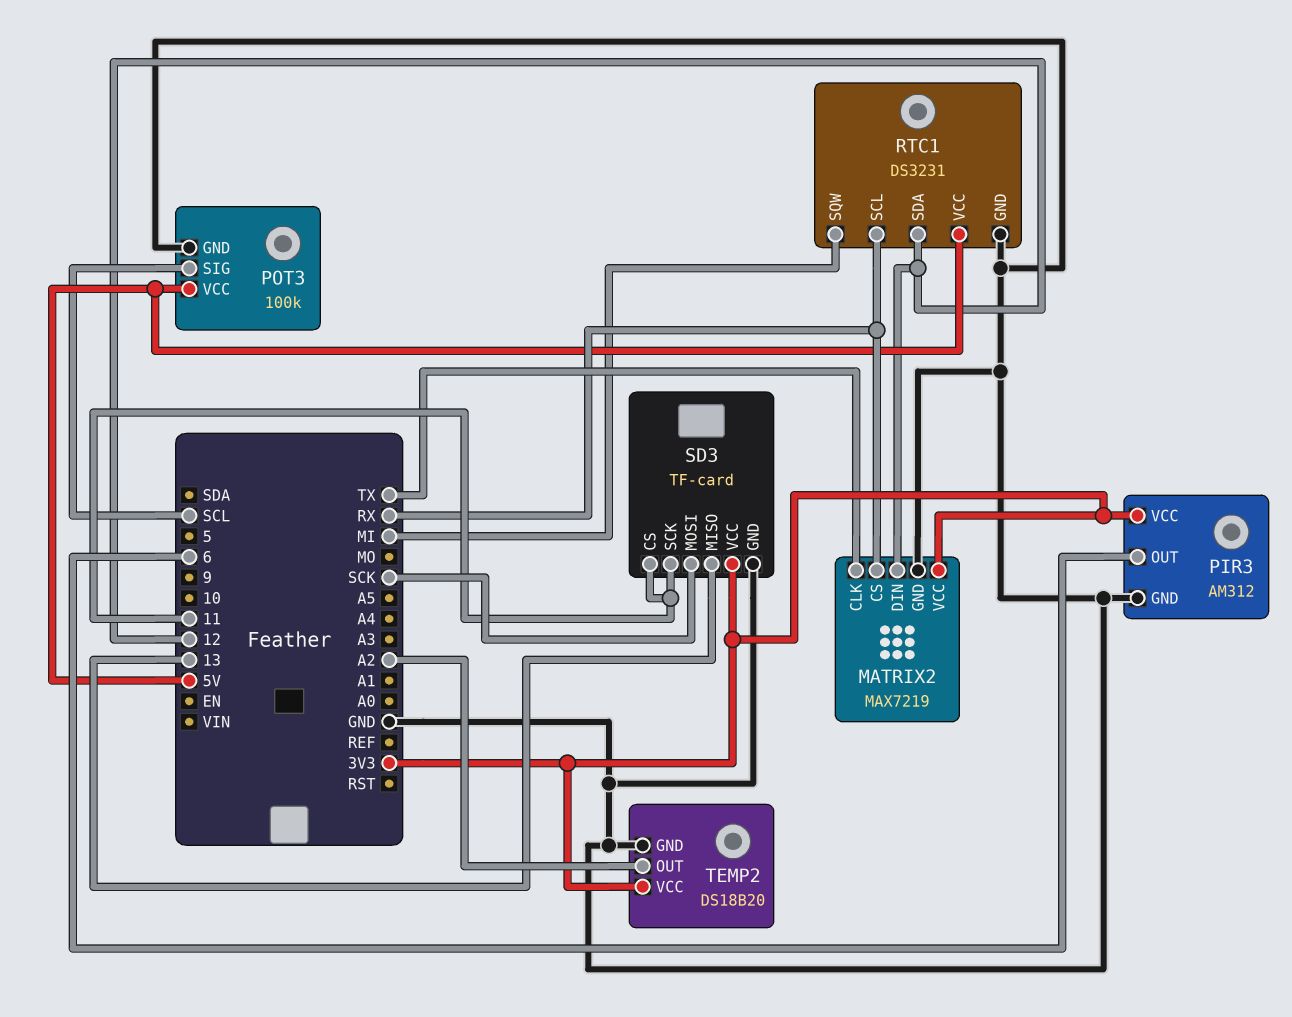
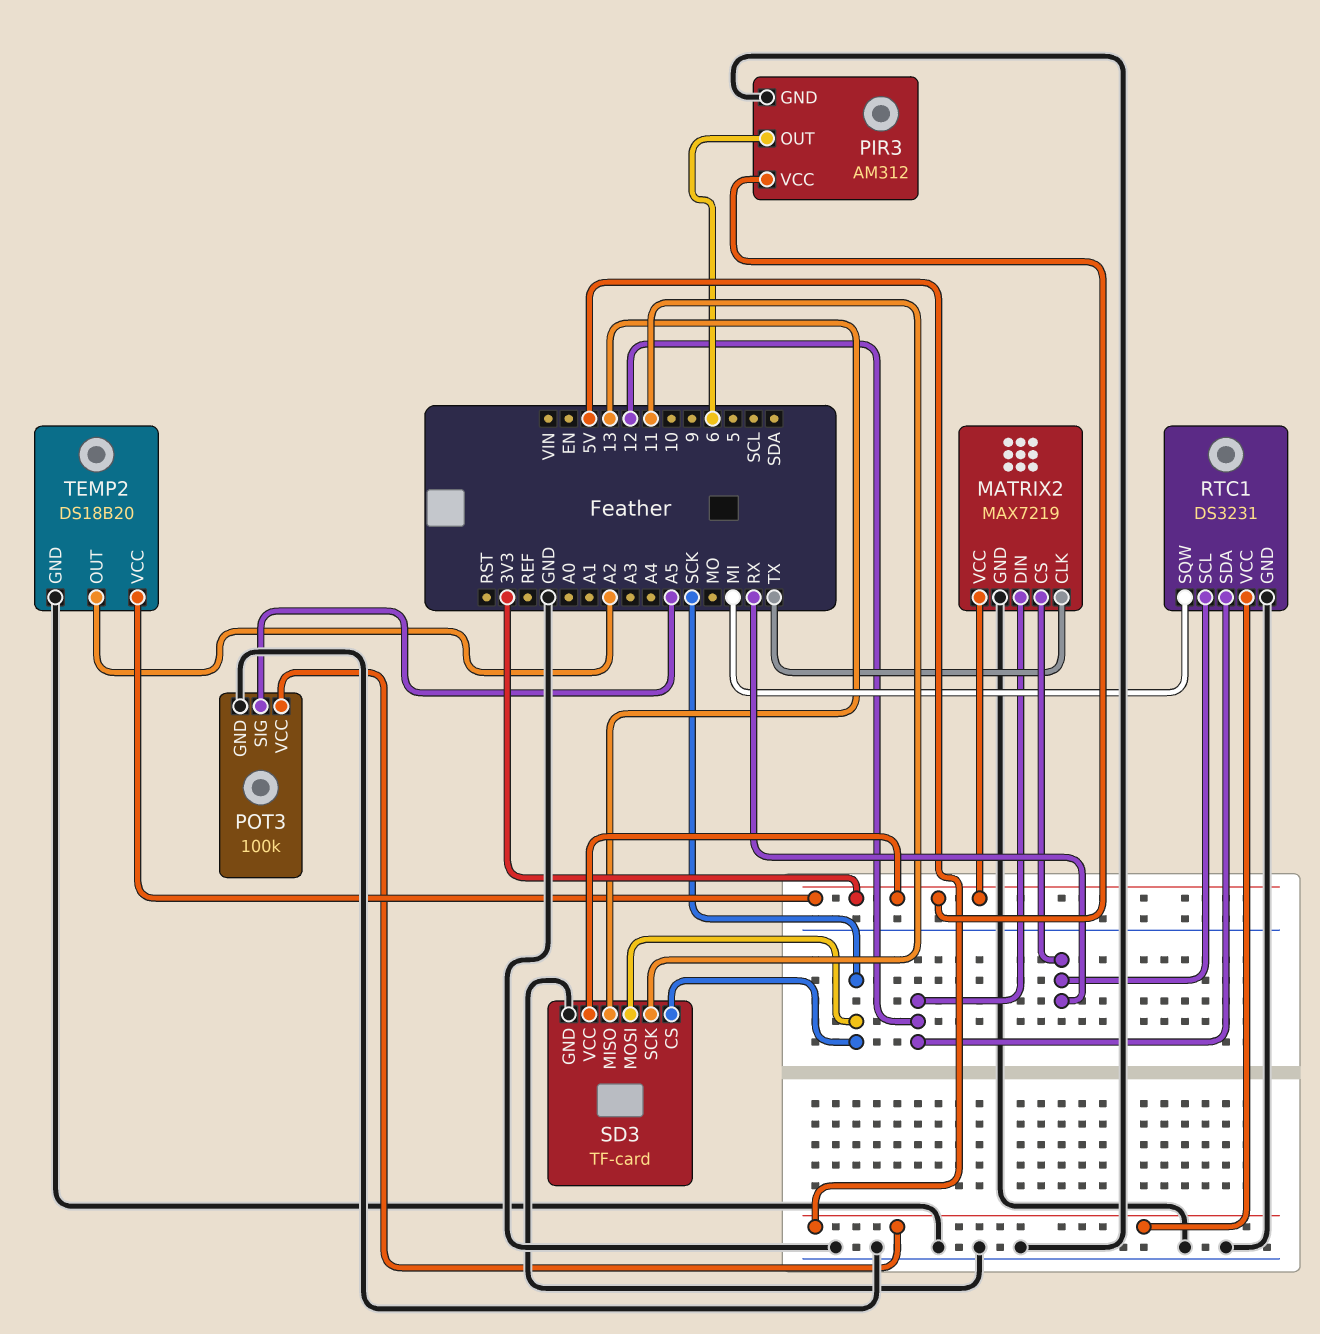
POT3 pin SIG: SCL -> A5
SD3 pin CS: 11 -> SCK

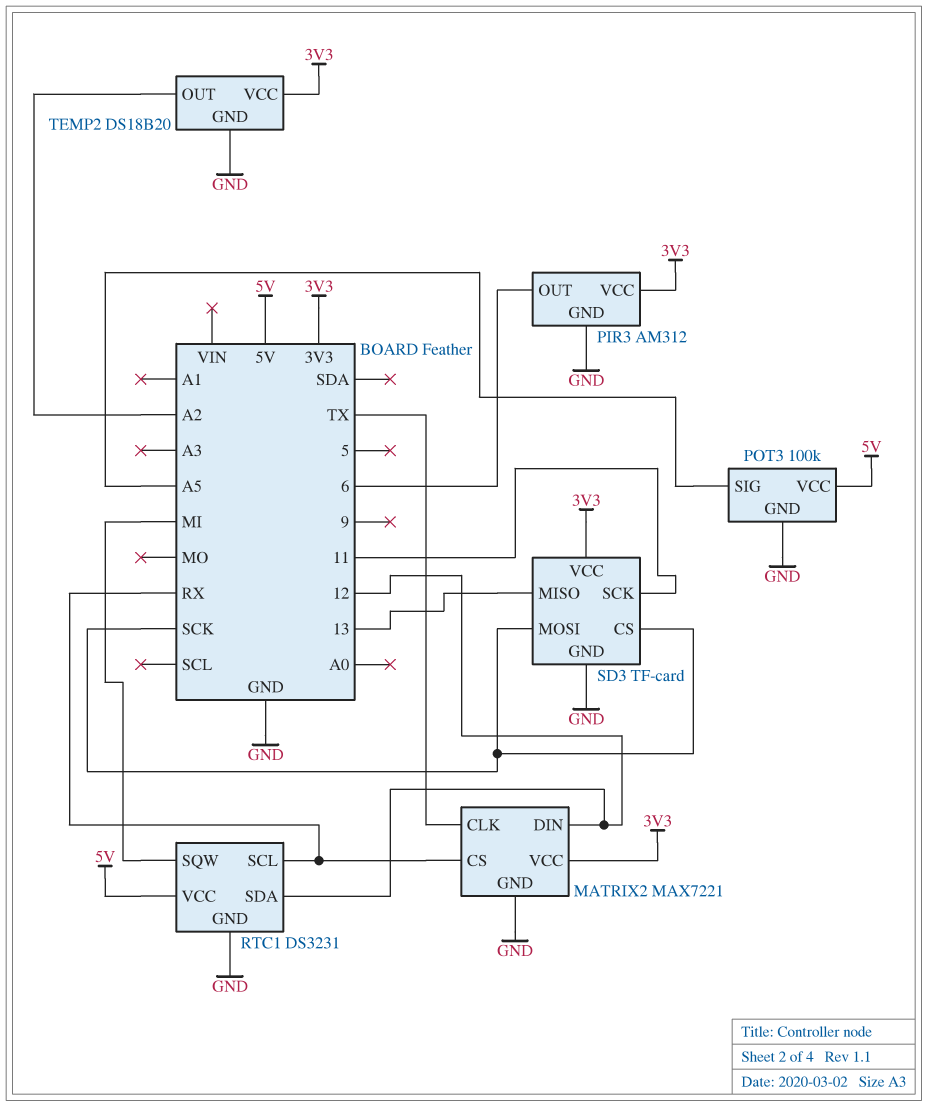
MATRIX2: MAX7219 -> MAX7221

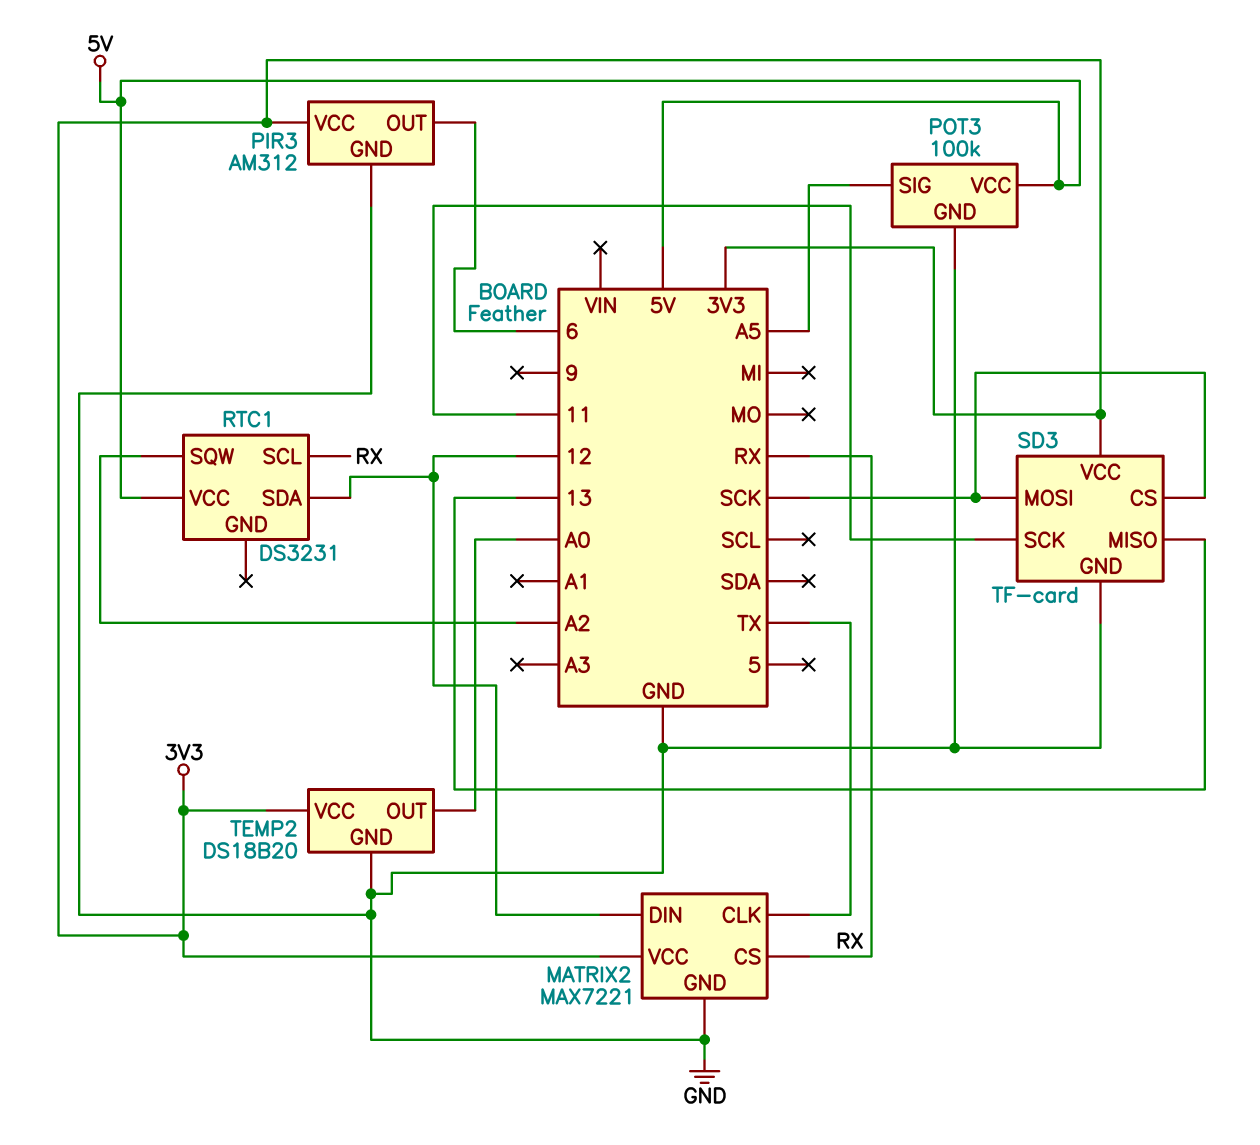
RTC1 pin GND: GND -> none
RTC1 pin SQW: MI -> A2
TEMP2 pin OUT: A2 -> A0

